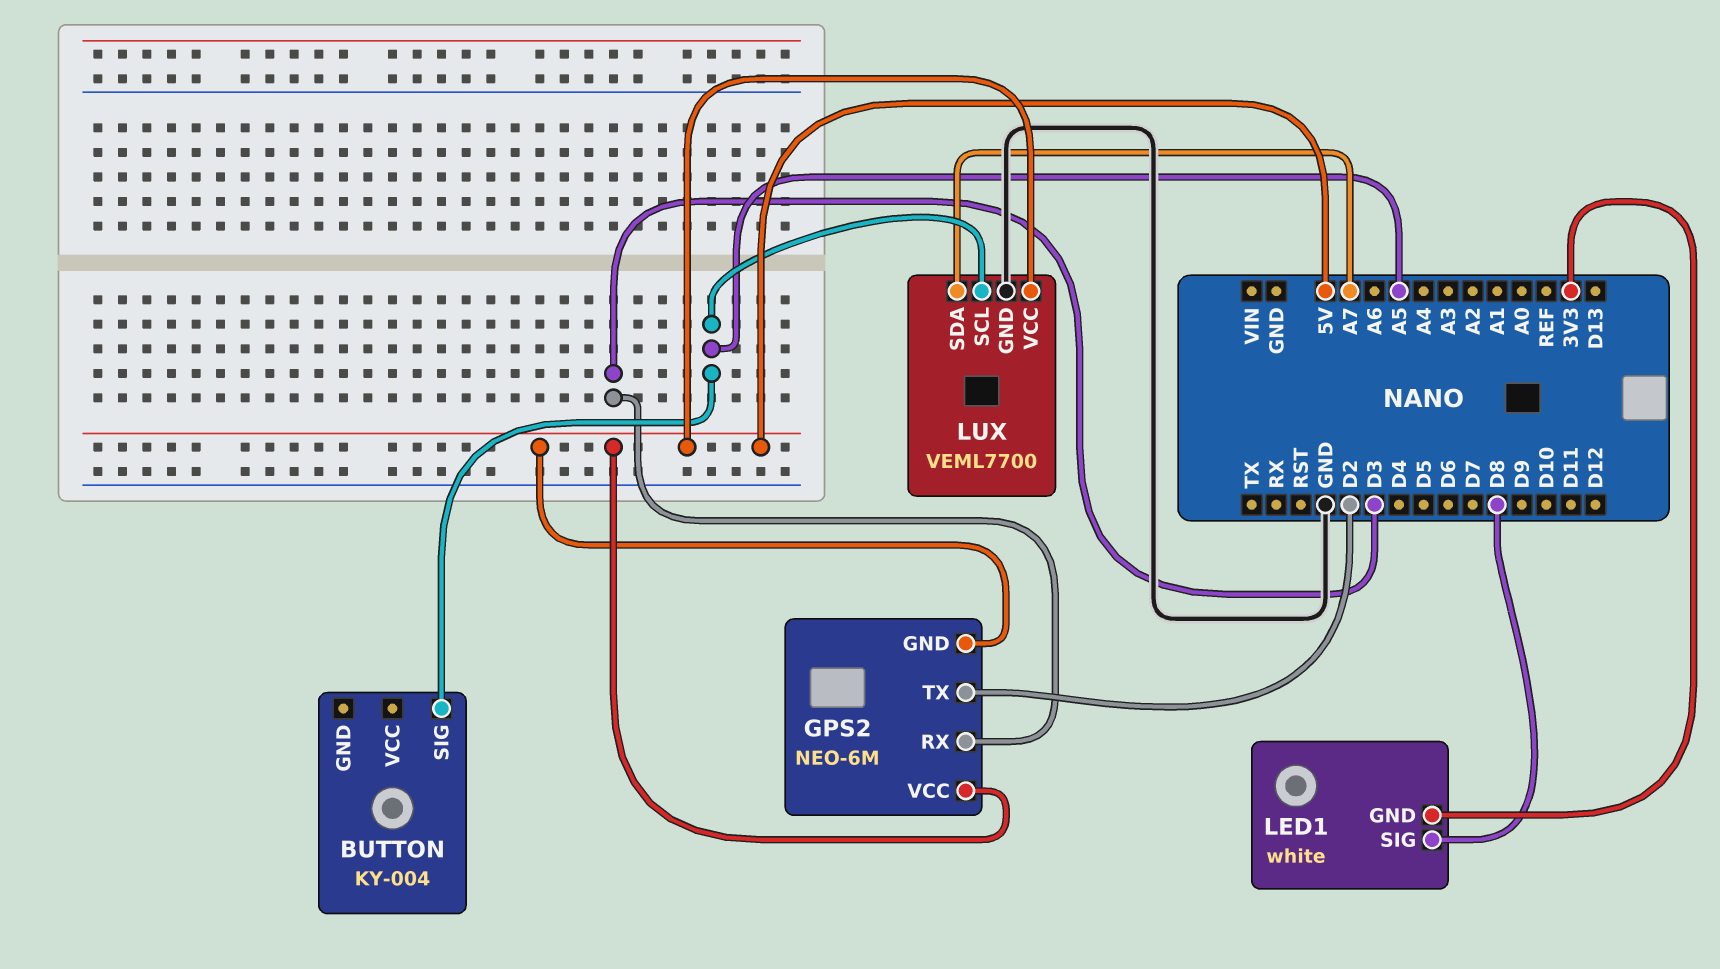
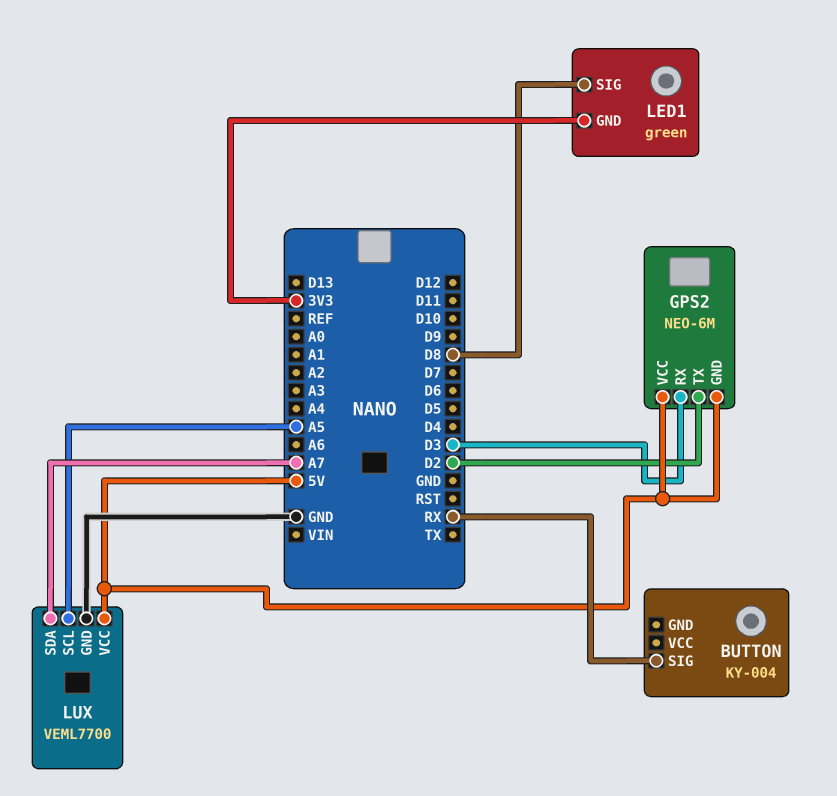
BUTTON pin SIG: A5 -> RX
LED1: white -> green

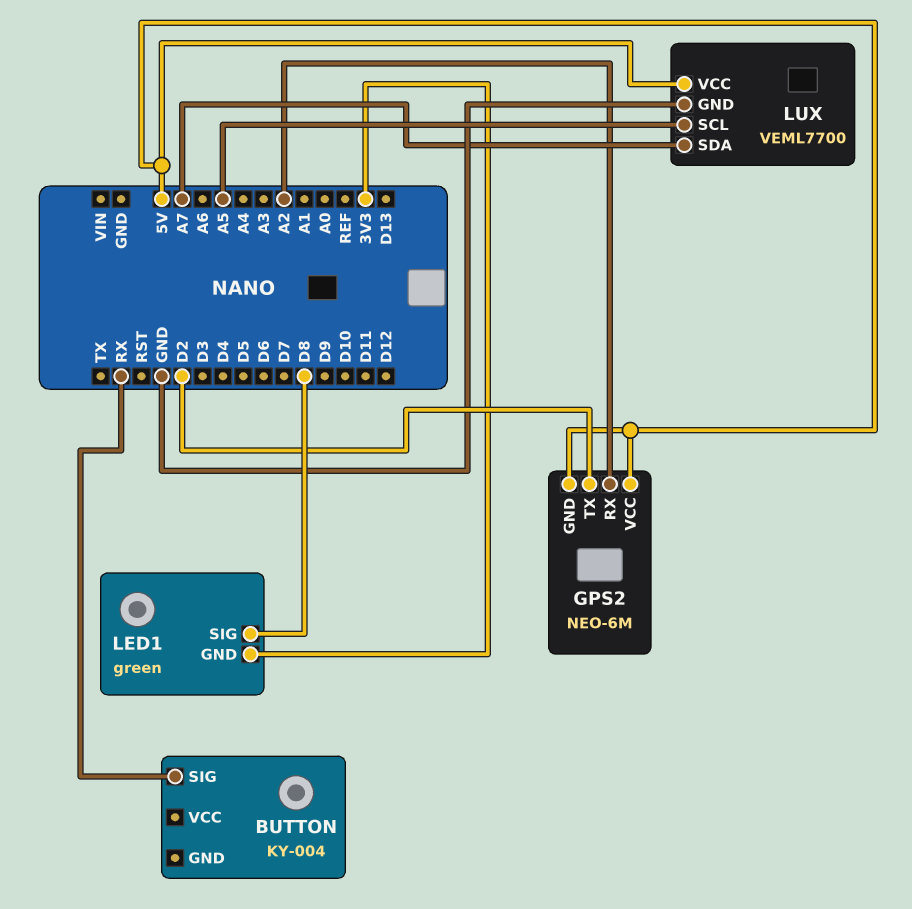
GPS2 pin RX: D3 -> A2

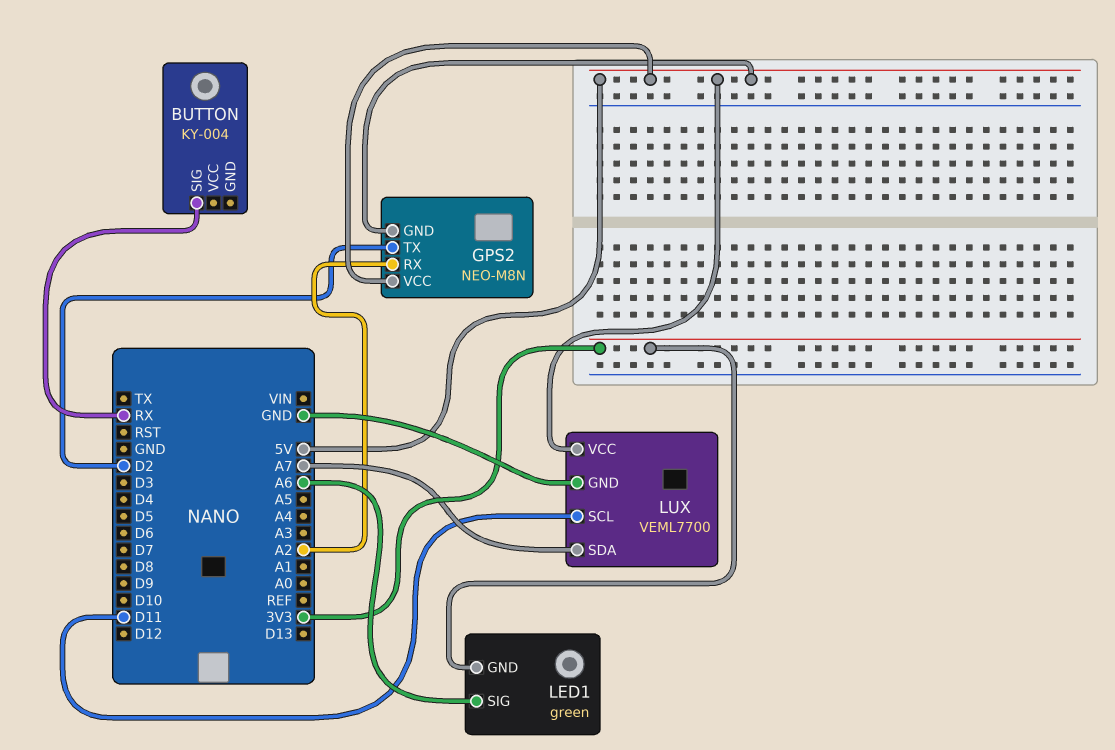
GPS2: NEO-6M -> NEO-M8N
LED1 pin SIG: D8 -> A6
LUX pin SCL: A5 -> D11

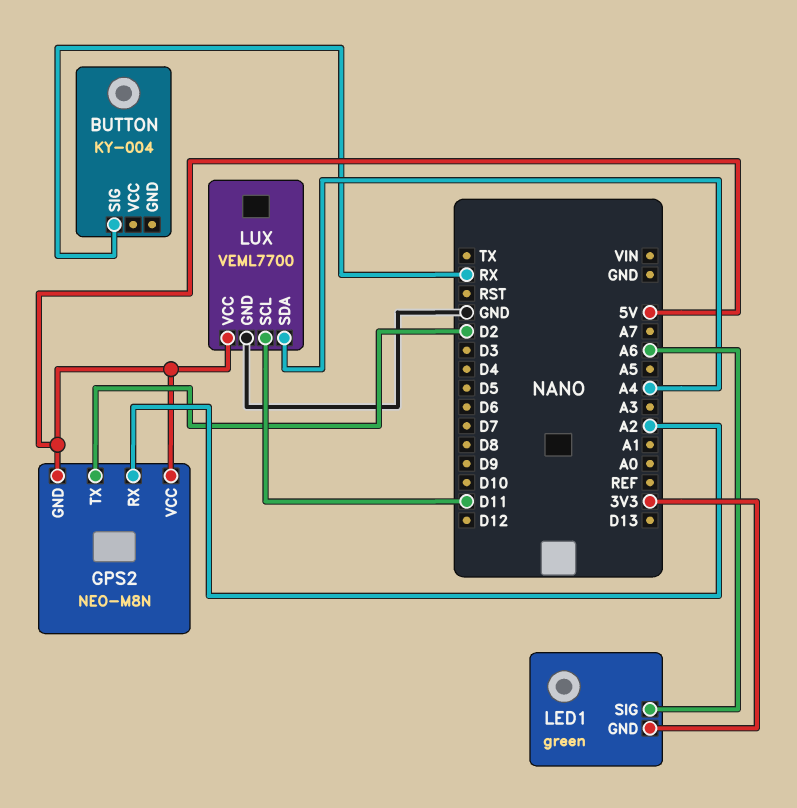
LUX pin SDA: A7 -> A4

